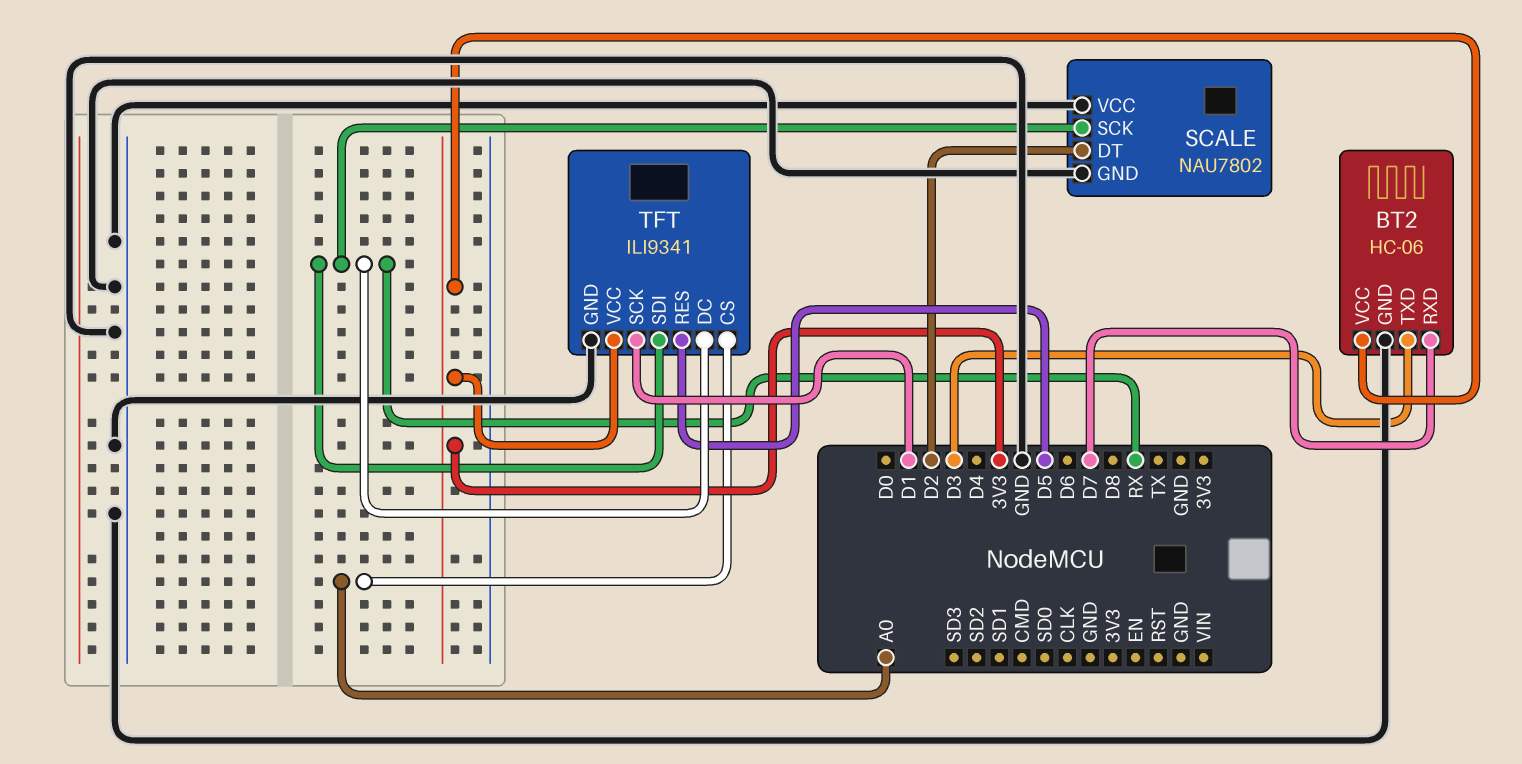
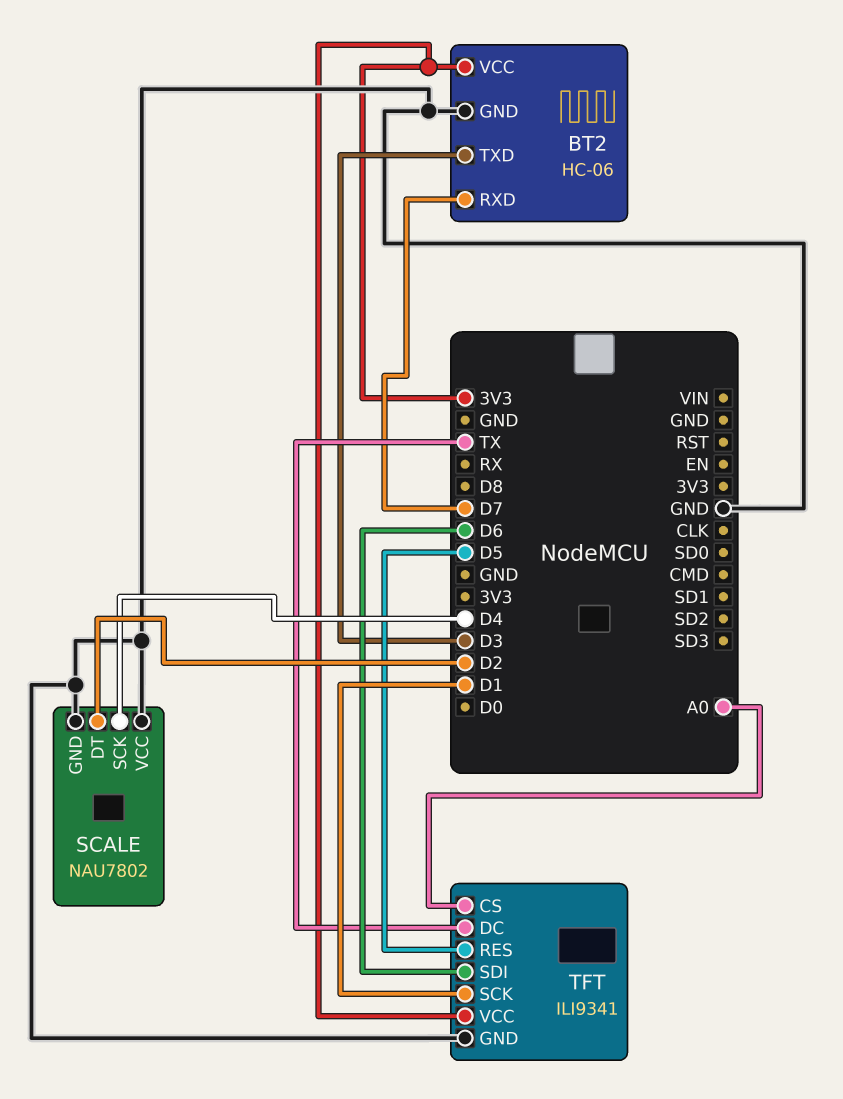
SCALE pin SCK: RX -> D4
TFT pin DC: RX -> TX
TFT pin SDI: RX -> D6

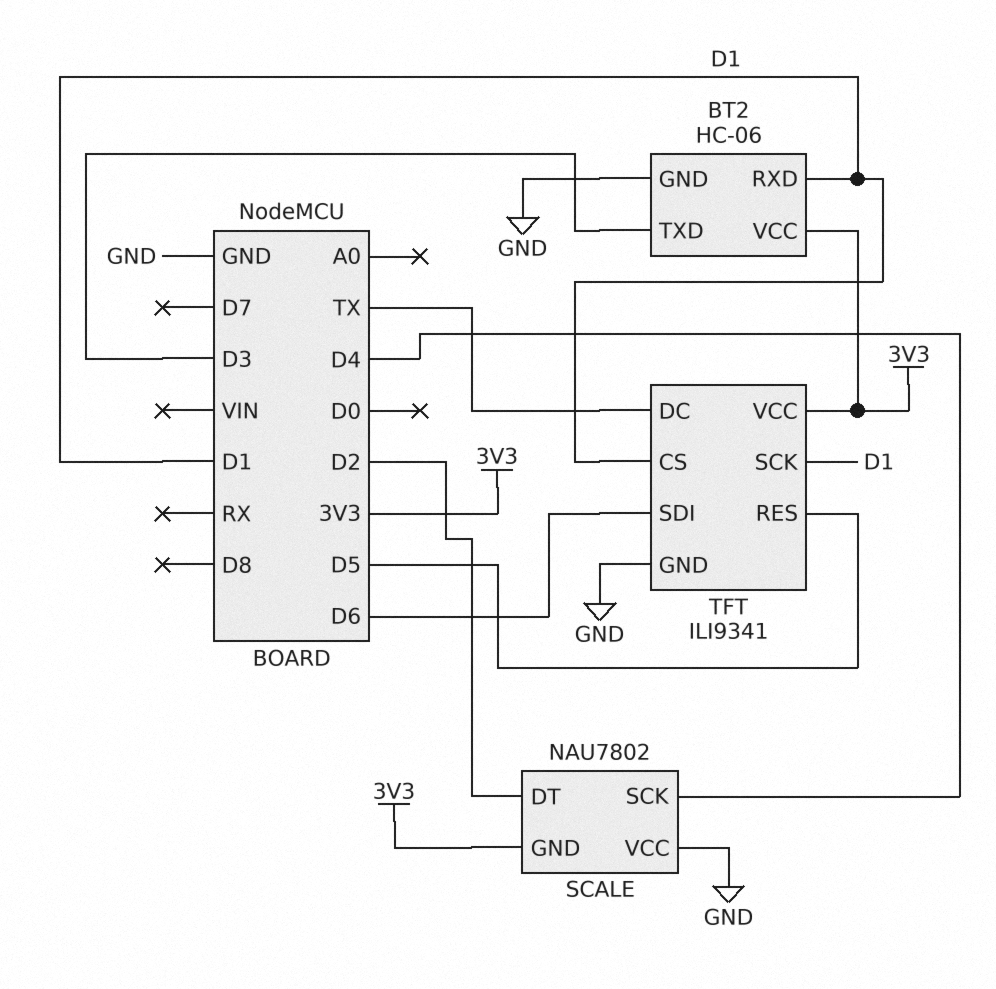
BT2 pin RXD: D7 -> D1
SCALE pin GND: GND -> 3V3
TFT pin CS: A0 -> D1

